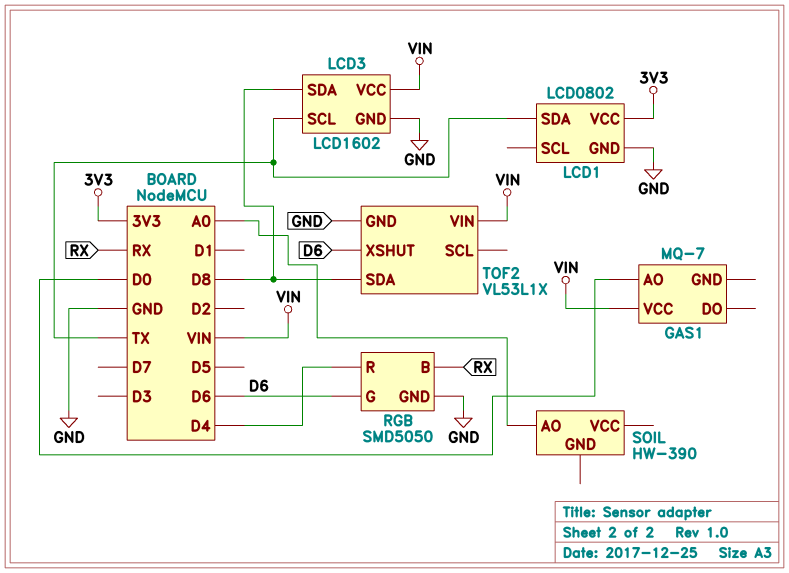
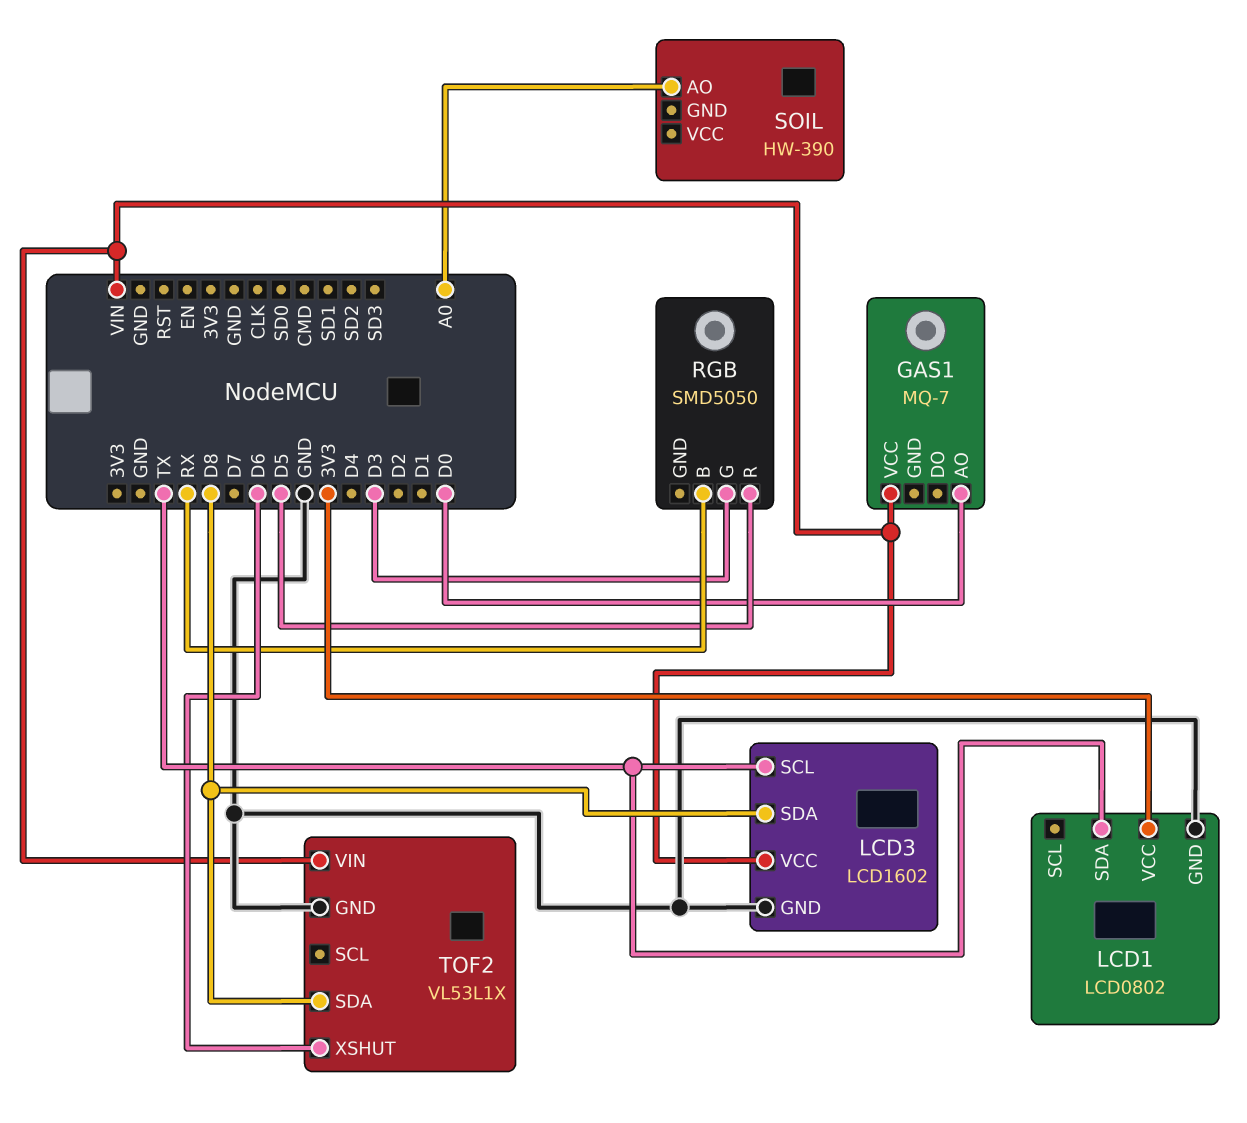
RGB pin G: D6 -> D3
RGB pin GND: GND -> none
RGB pin R: D4 -> D5

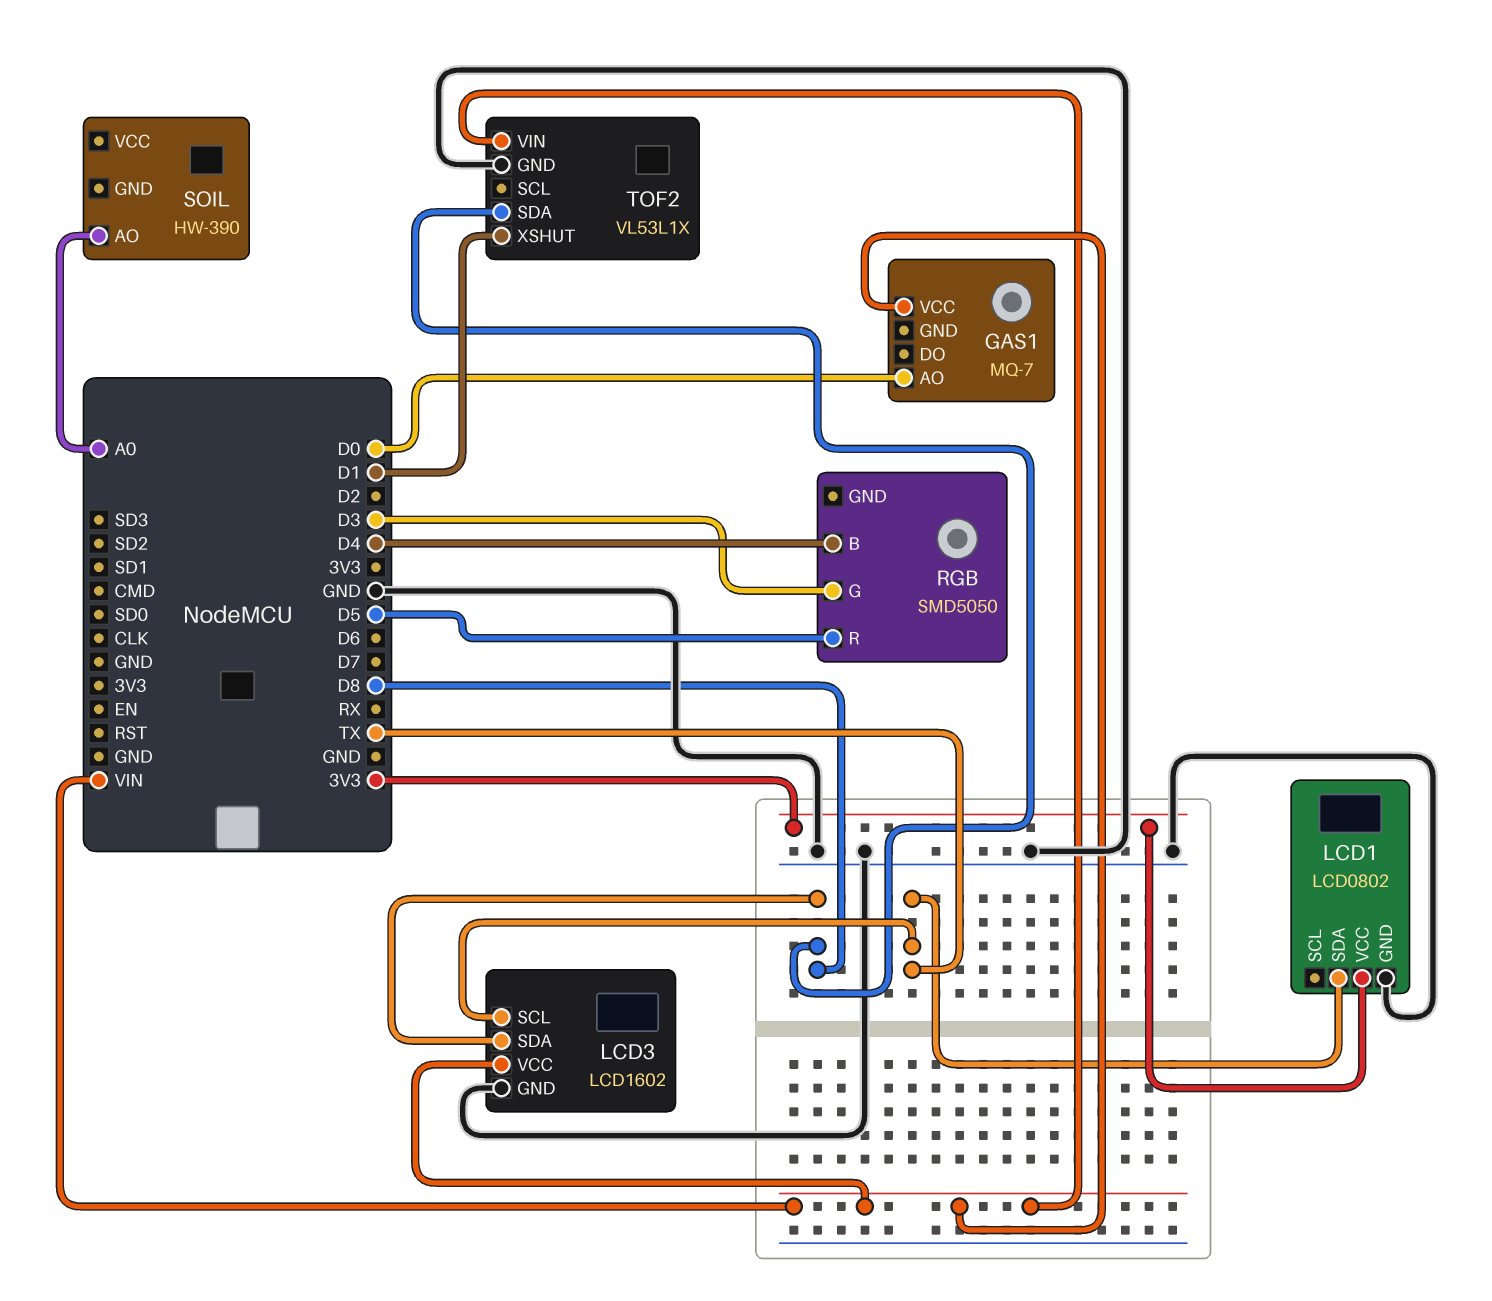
RGB pin B: RX -> D4
TOF2 pin XSHUT: D6 -> D1

